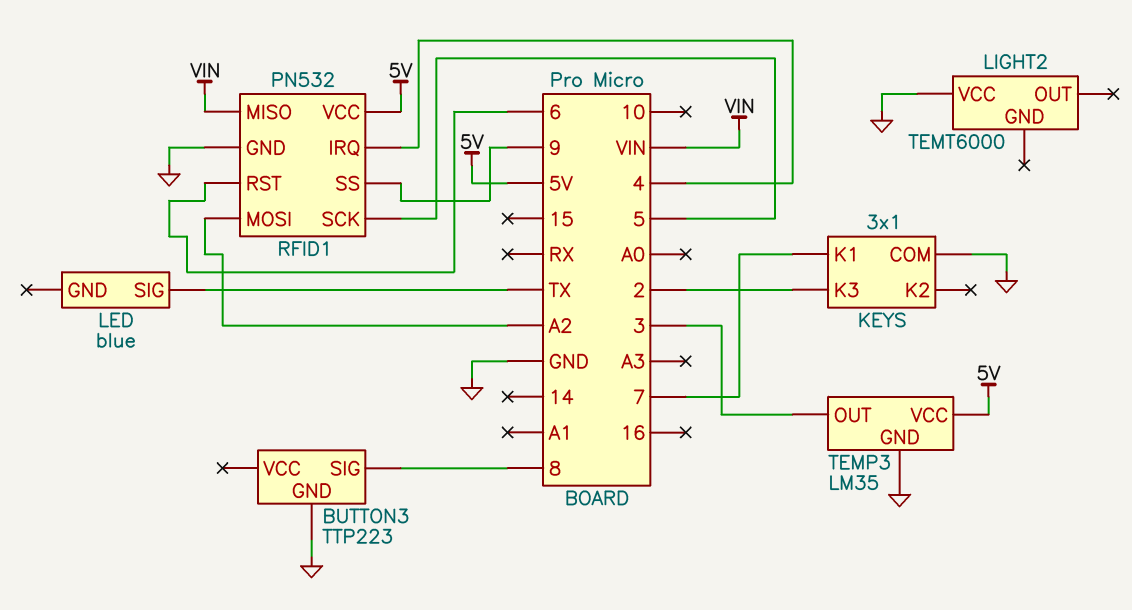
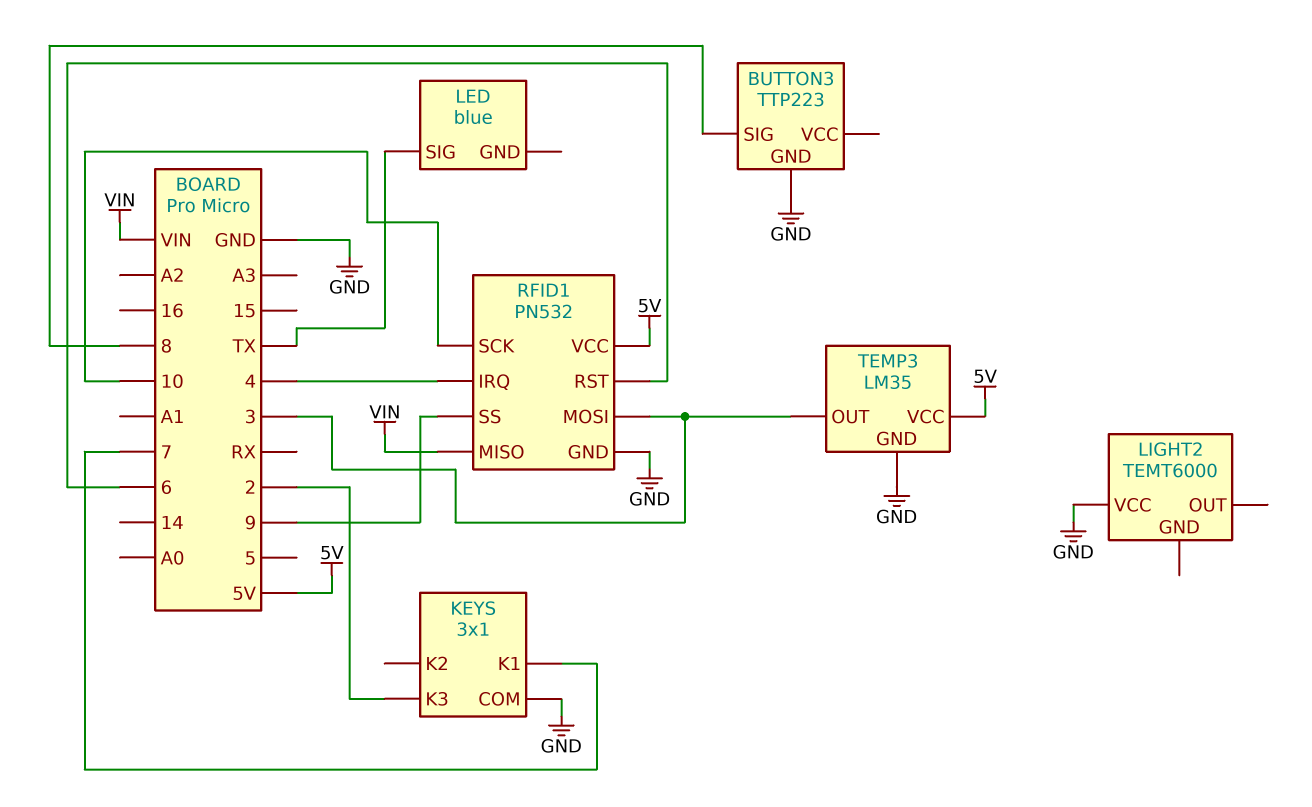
RFID1 pin MOSI: A2 -> 3
RFID1 pin SCK: 5 -> 10

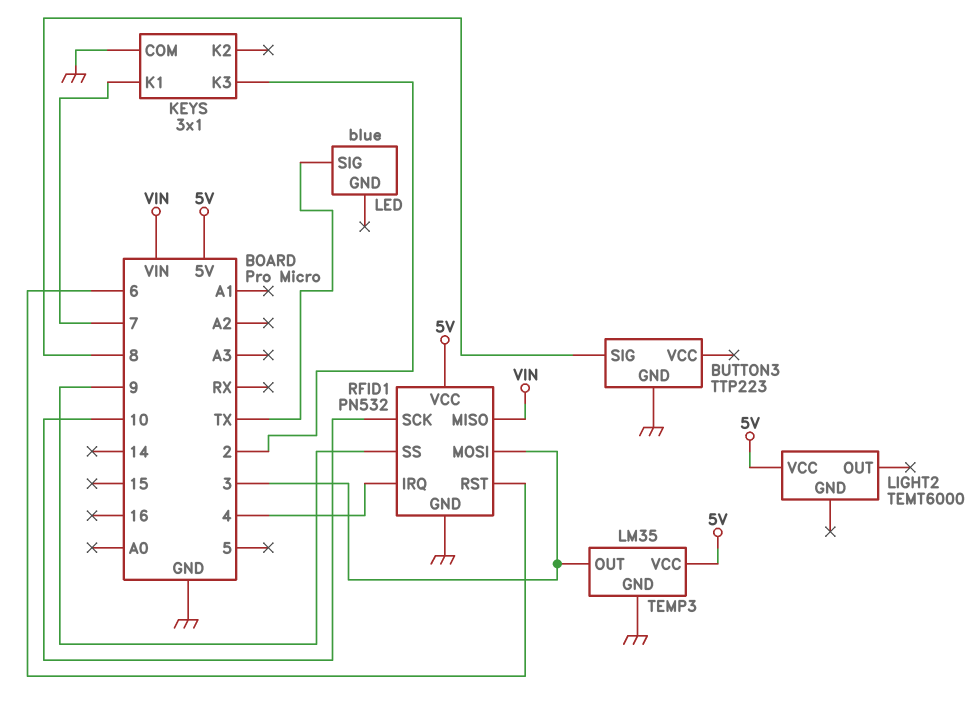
LIGHT2 pin VCC: GND -> 5V

